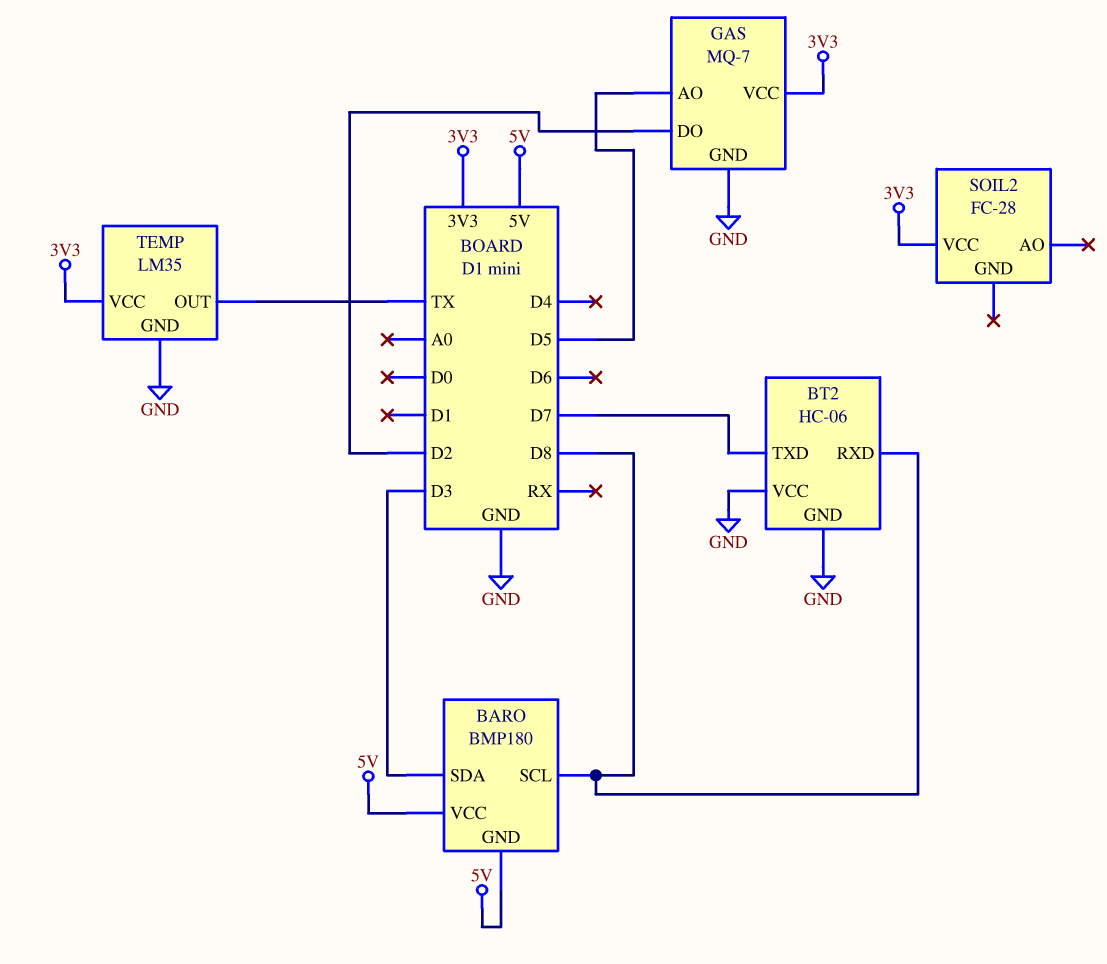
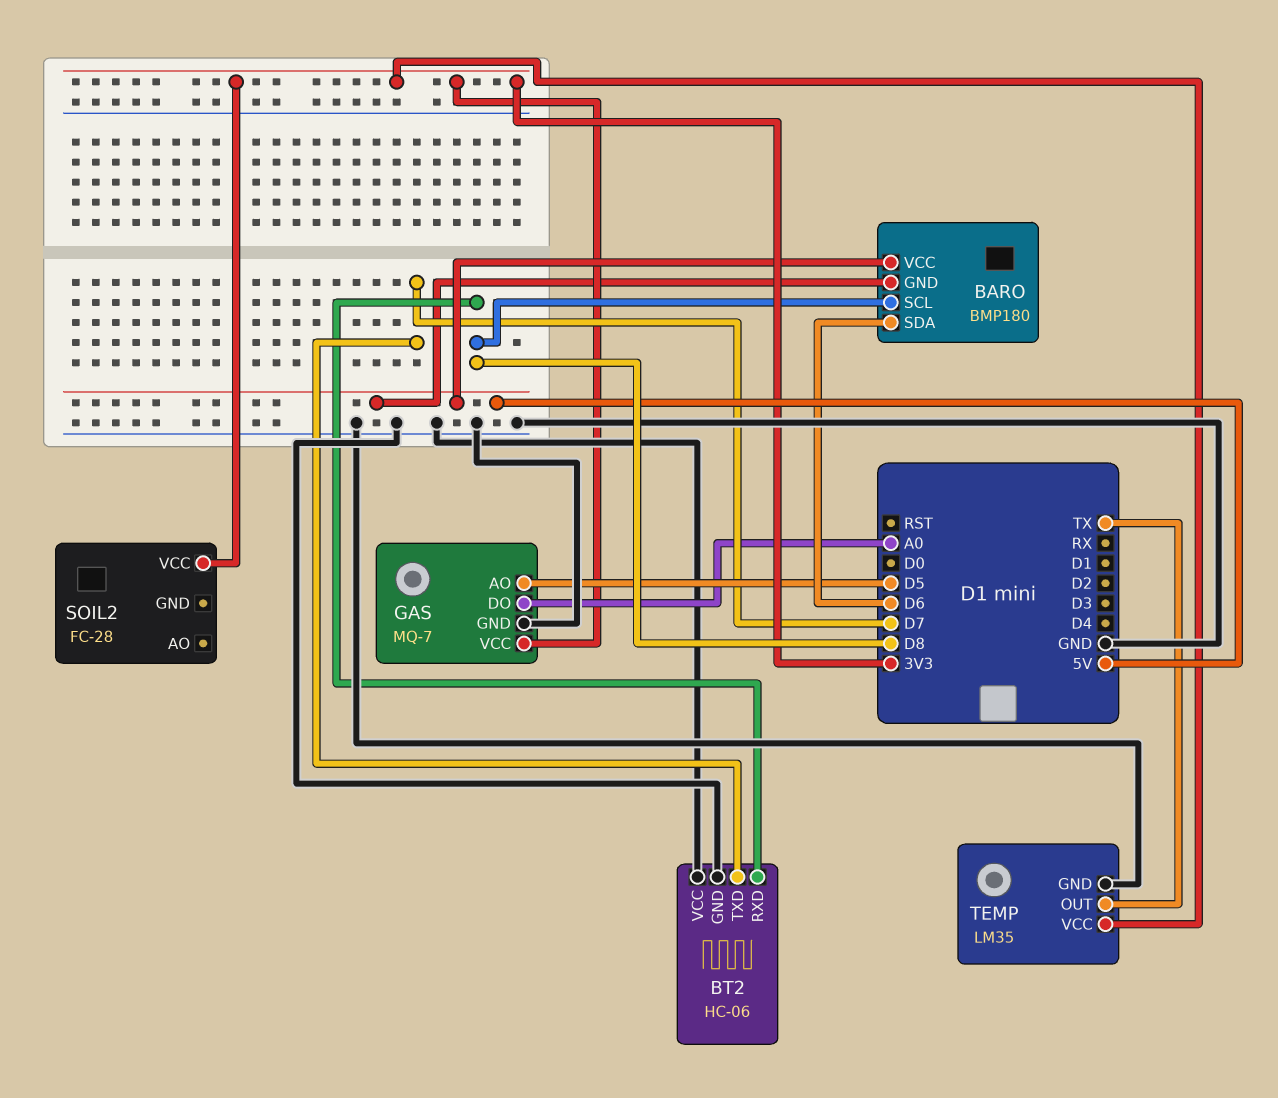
BARO pin SDA: D3 -> D6
GAS pin DO: D2 -> A0

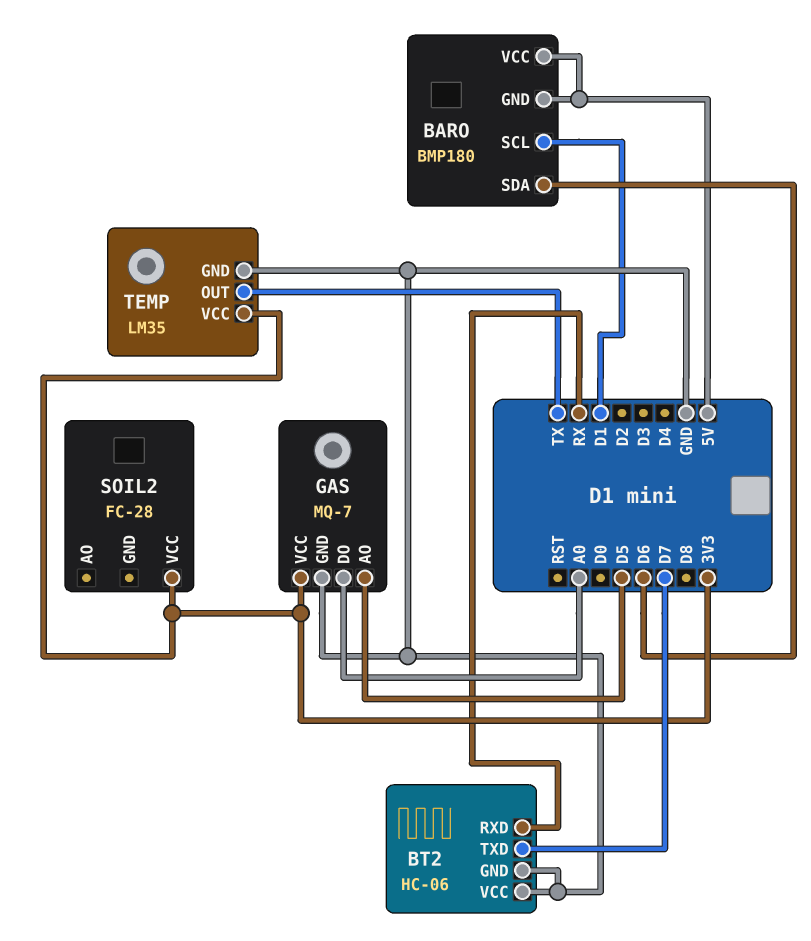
BARO pin SCL: D8 -> D1
BT2 pin RXD: D8 -> RX

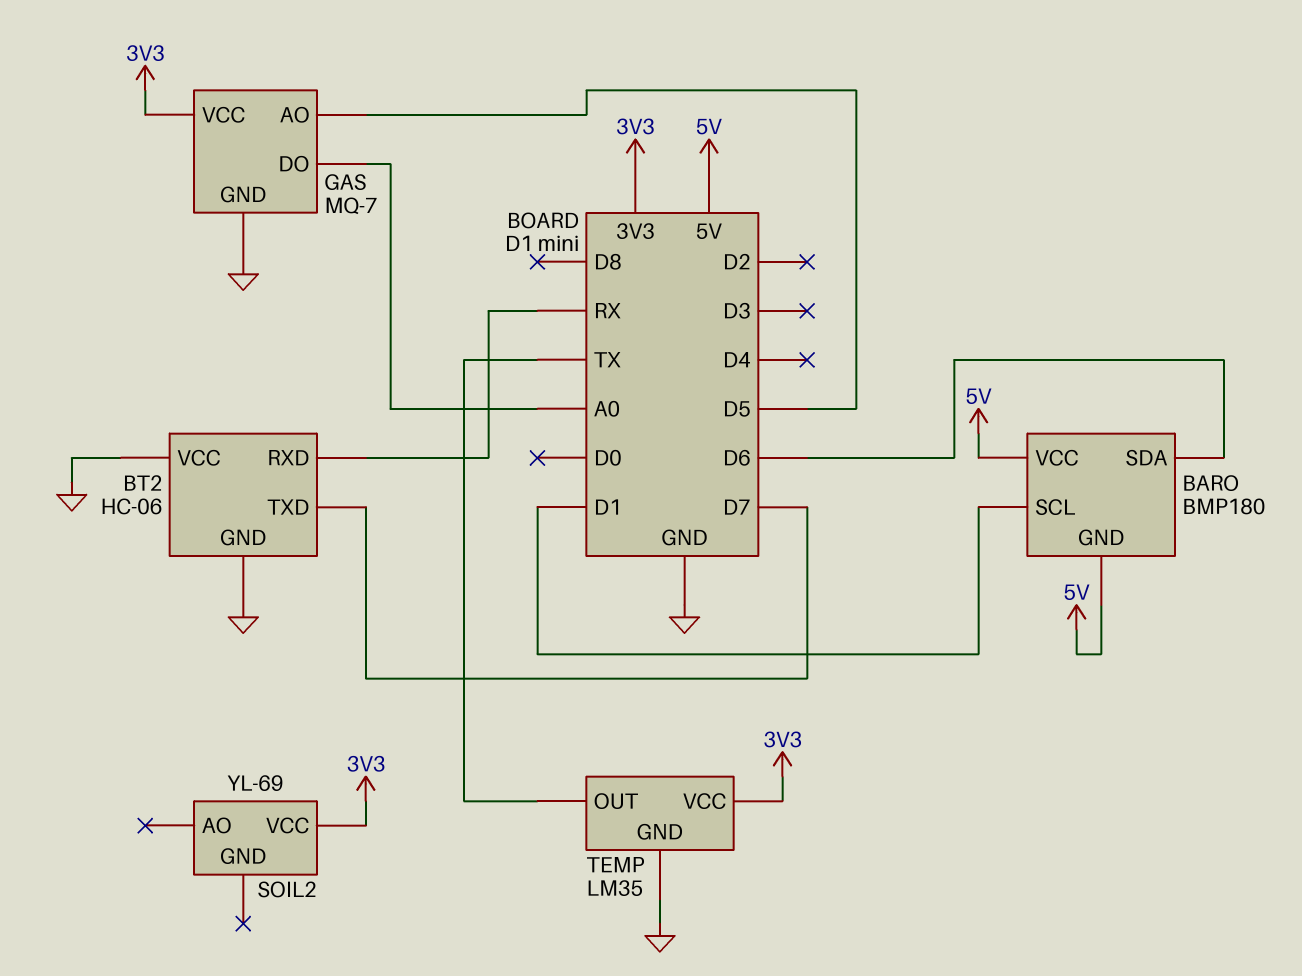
SOIL2: FC-28 -> YL-69

